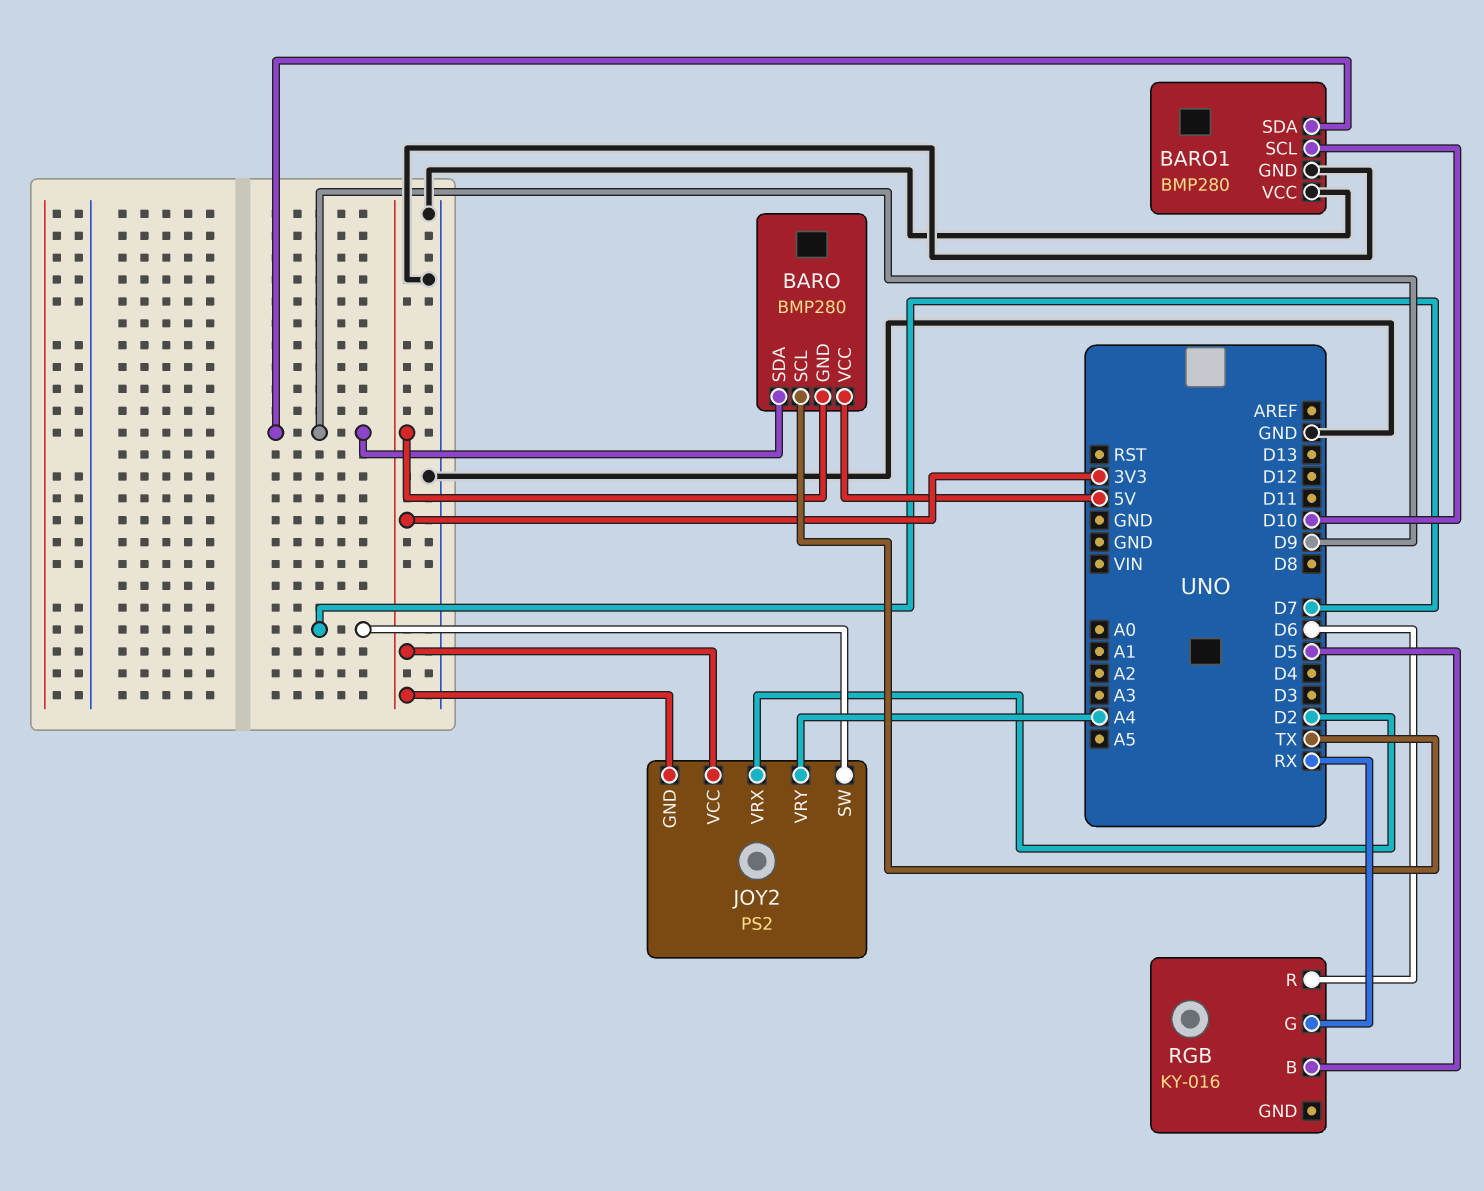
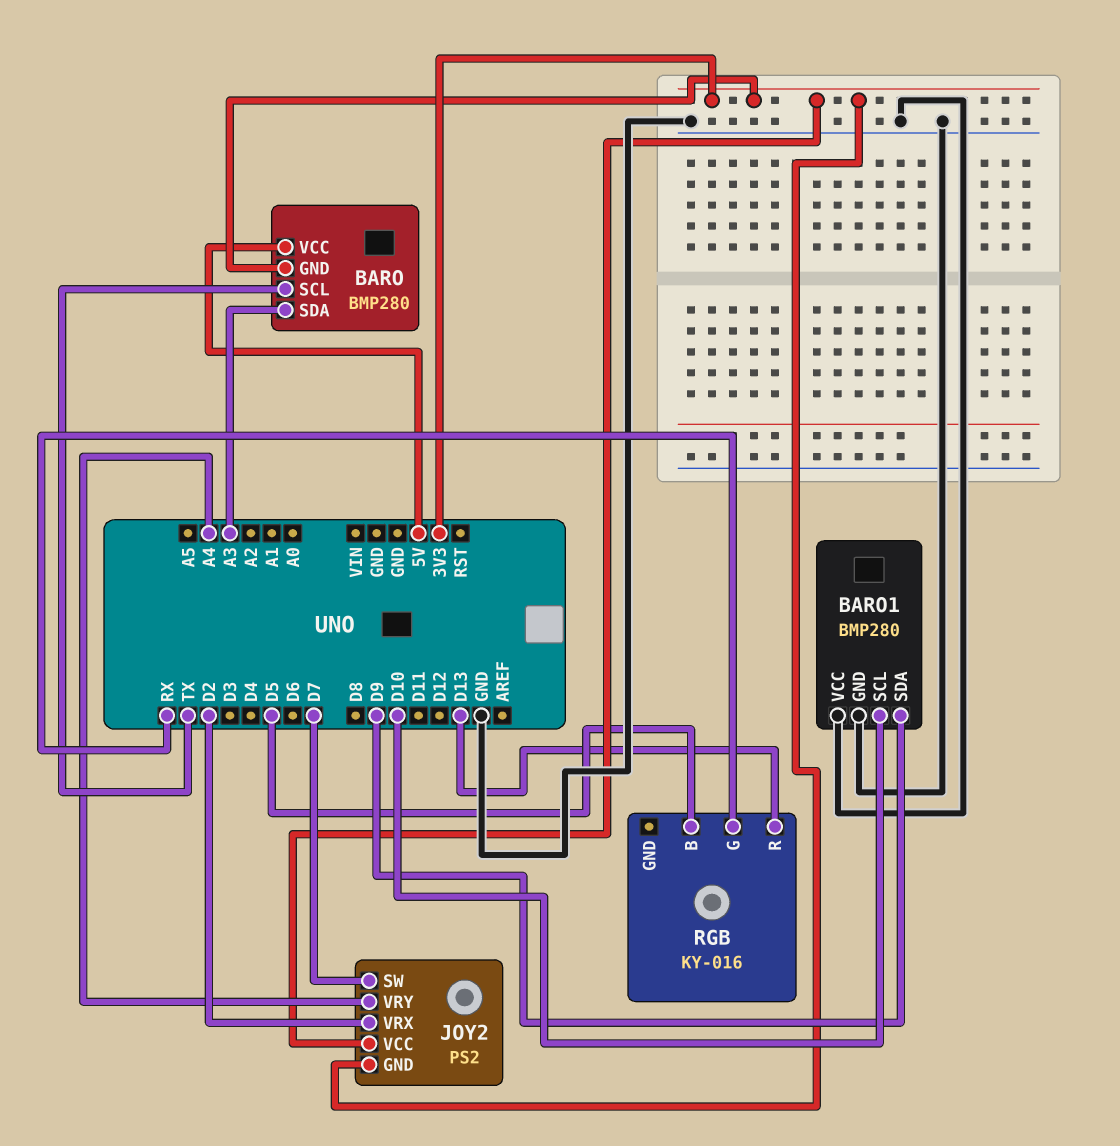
BARO pin SDA: D9 -> A3
RGB pin R: D6 -> D13

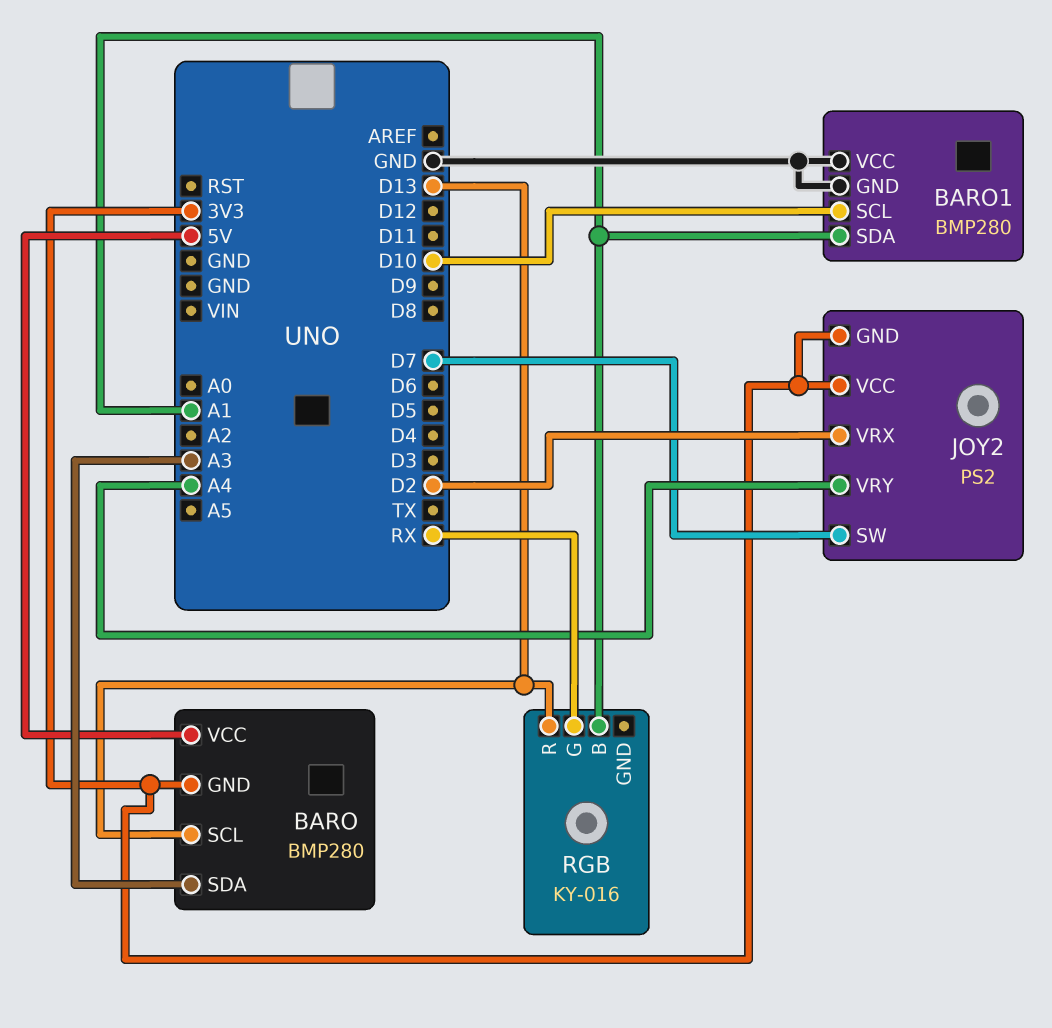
BARO pin SCL: TX -> D13
BARO1 pin SDA: D9 -> A1
RGB pin B: D5 -> A1

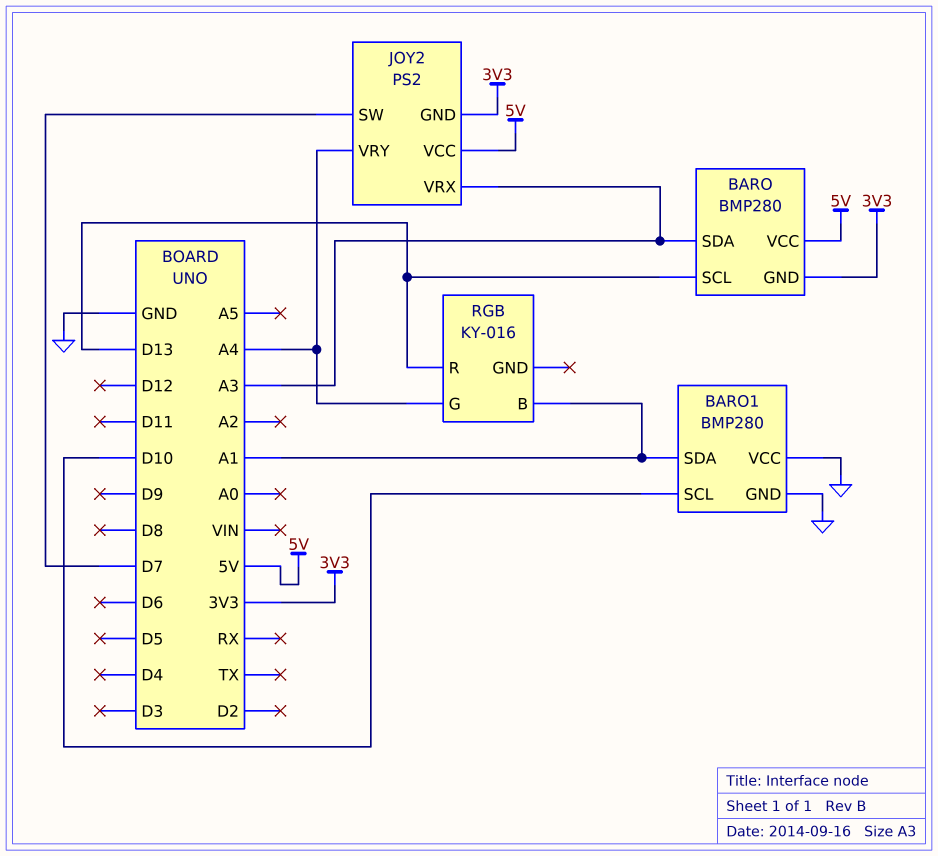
JOY2 pin VCC: 3V3 -> 5V
JOY2 pin VRX: D2 -> A3
RGB pin G: RX -> A4

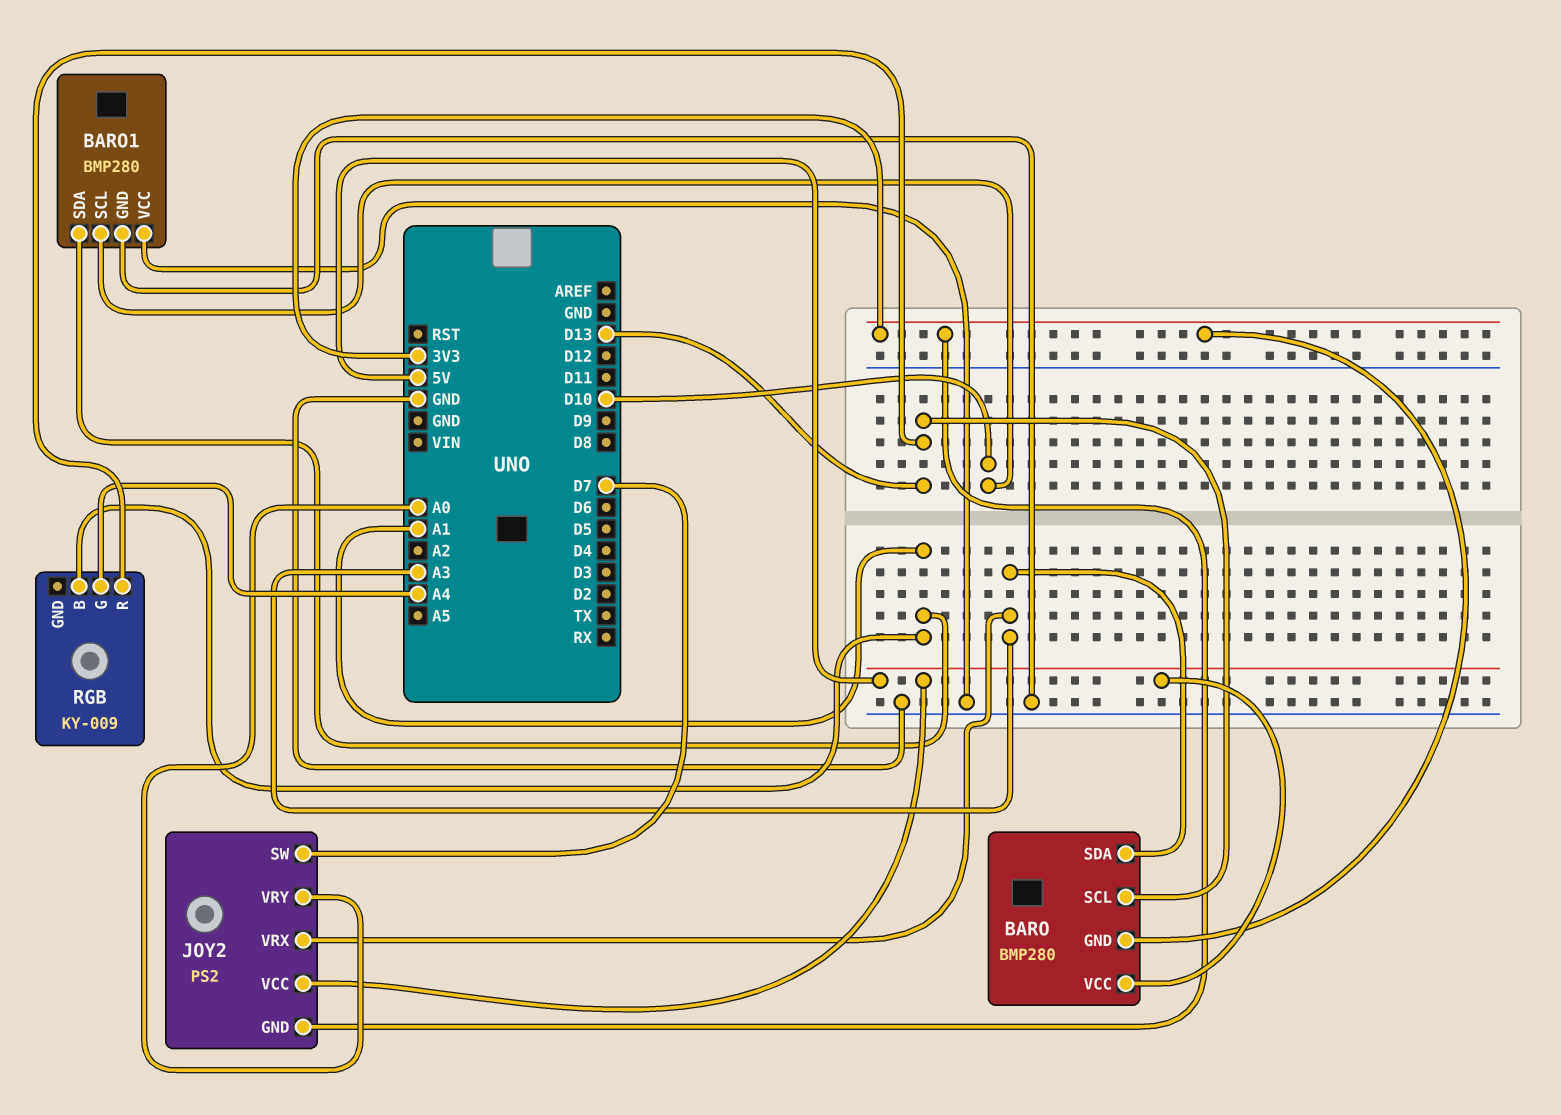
JOY2 pin VRY: A4 -> A0
RGB: KY-016 -> KY-009

